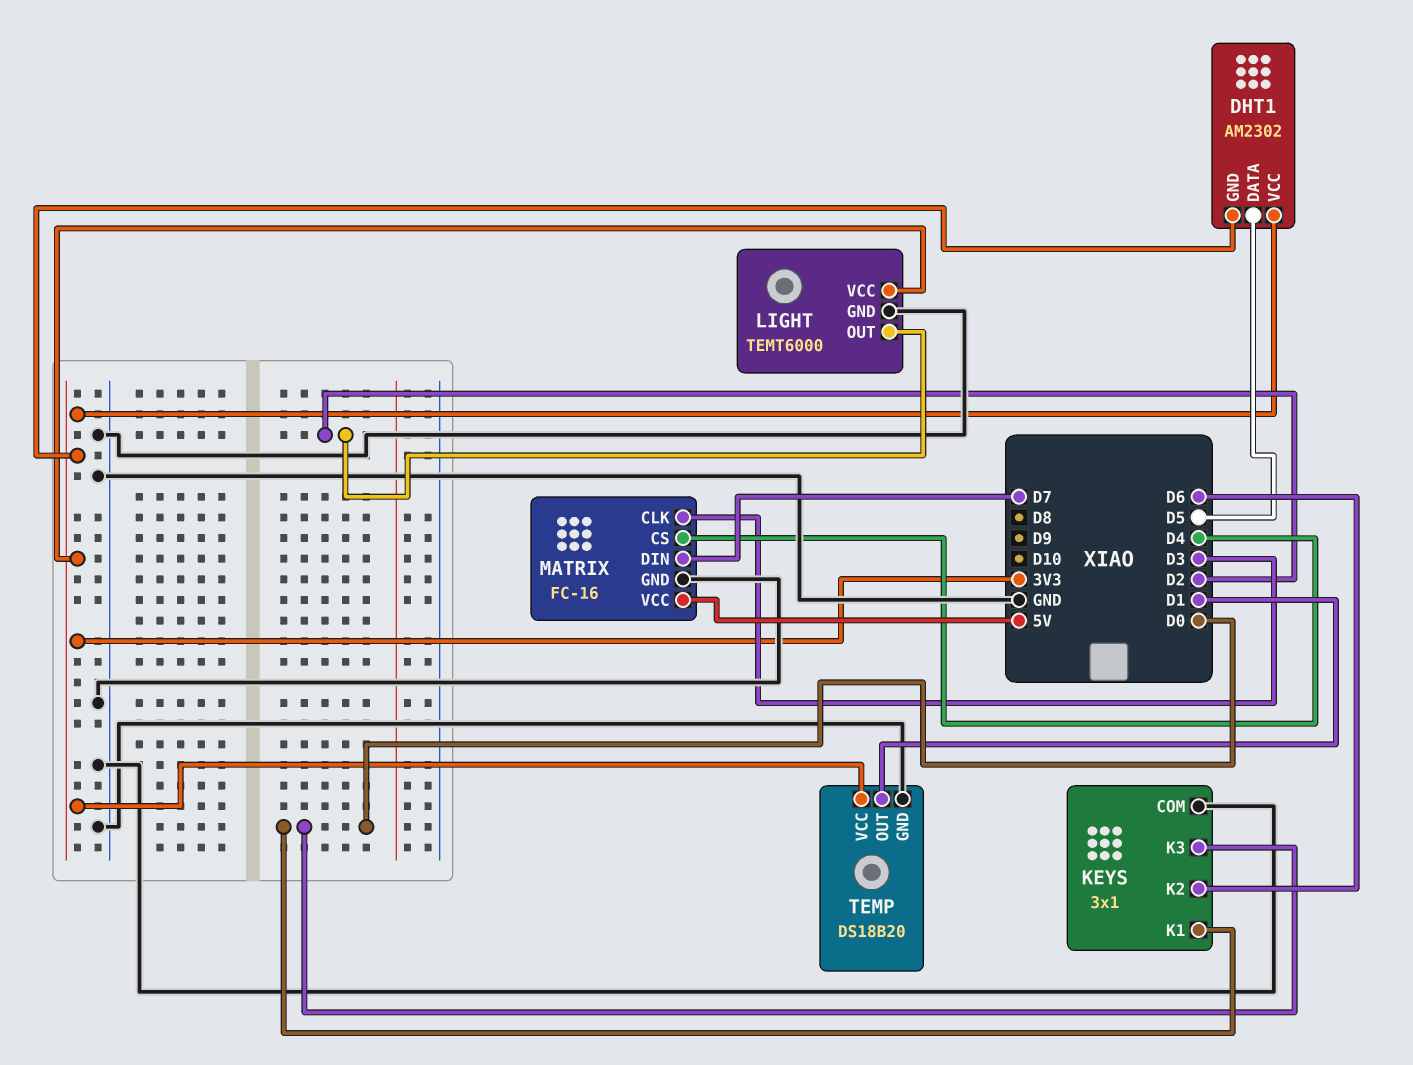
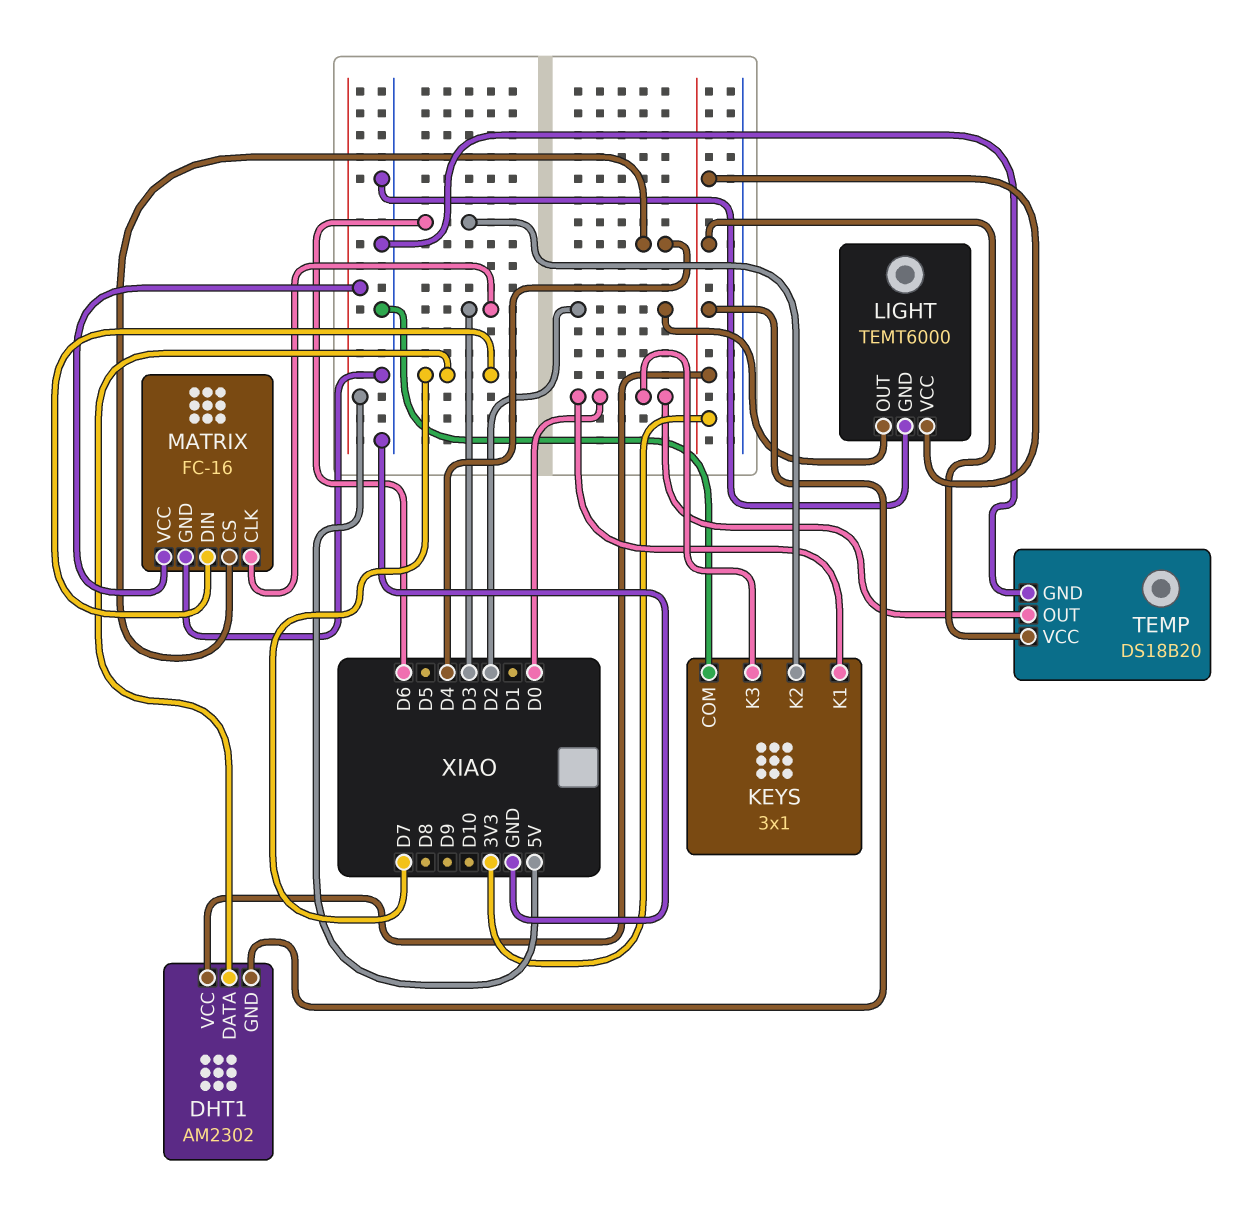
DHT1 pin DATA: D5 -> D7
TEMP pin OUT: D1 -> D0

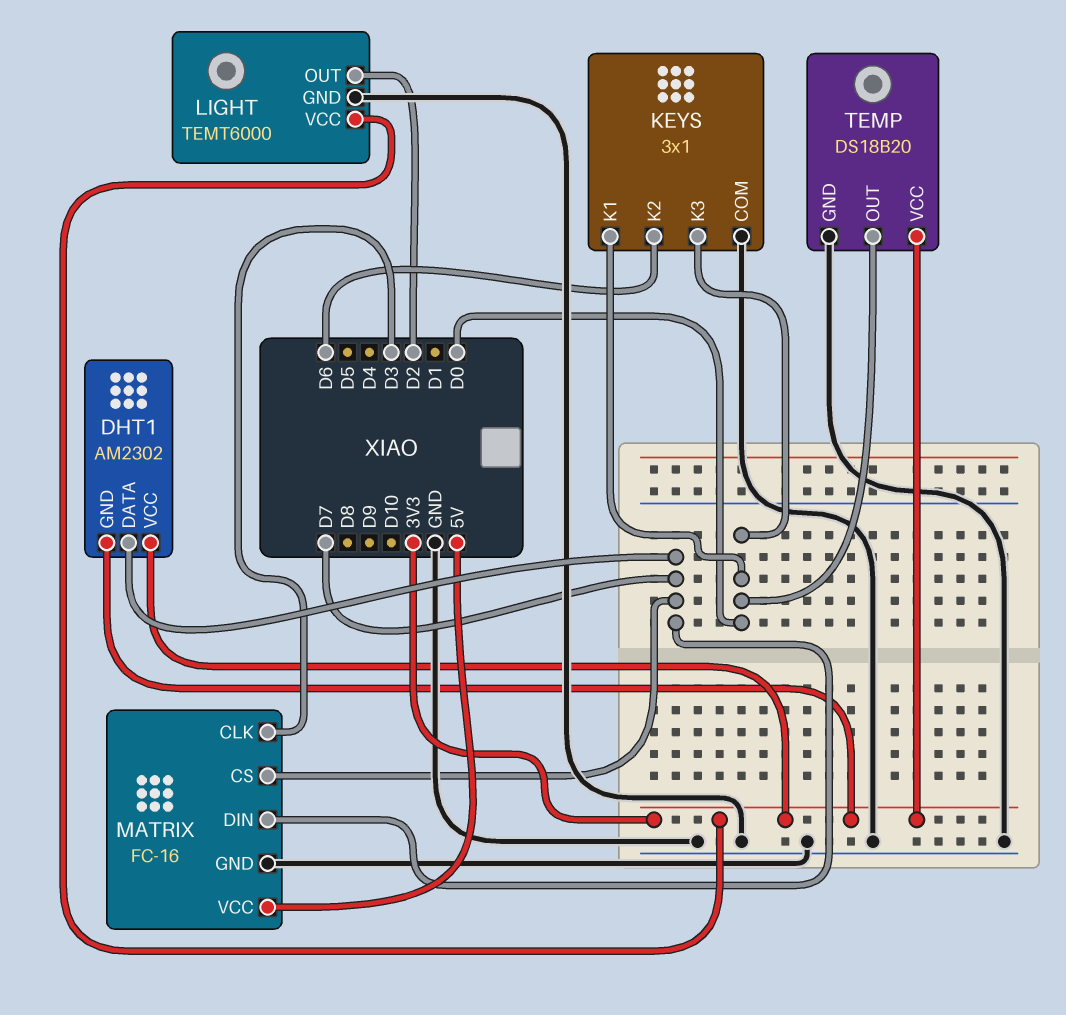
MATRIX pin CS: D4 -> D7

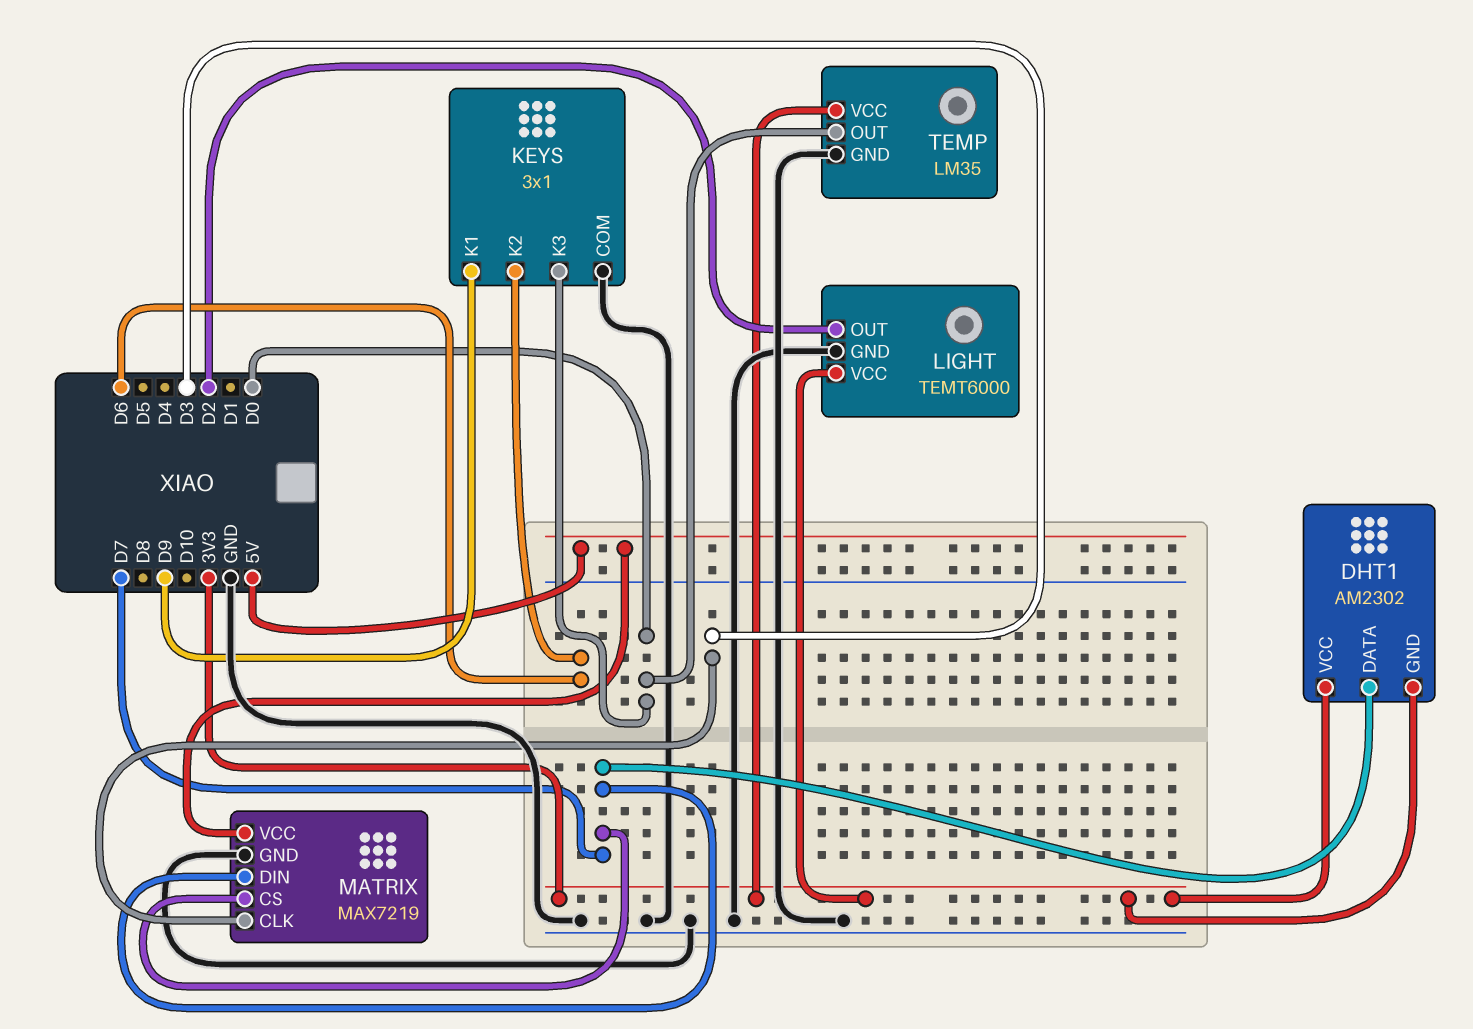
KEYS pin K1: D0 -> D9
MATRIX: FC-16 -> MAX7219
TEMP: DS18B20 -> LM35

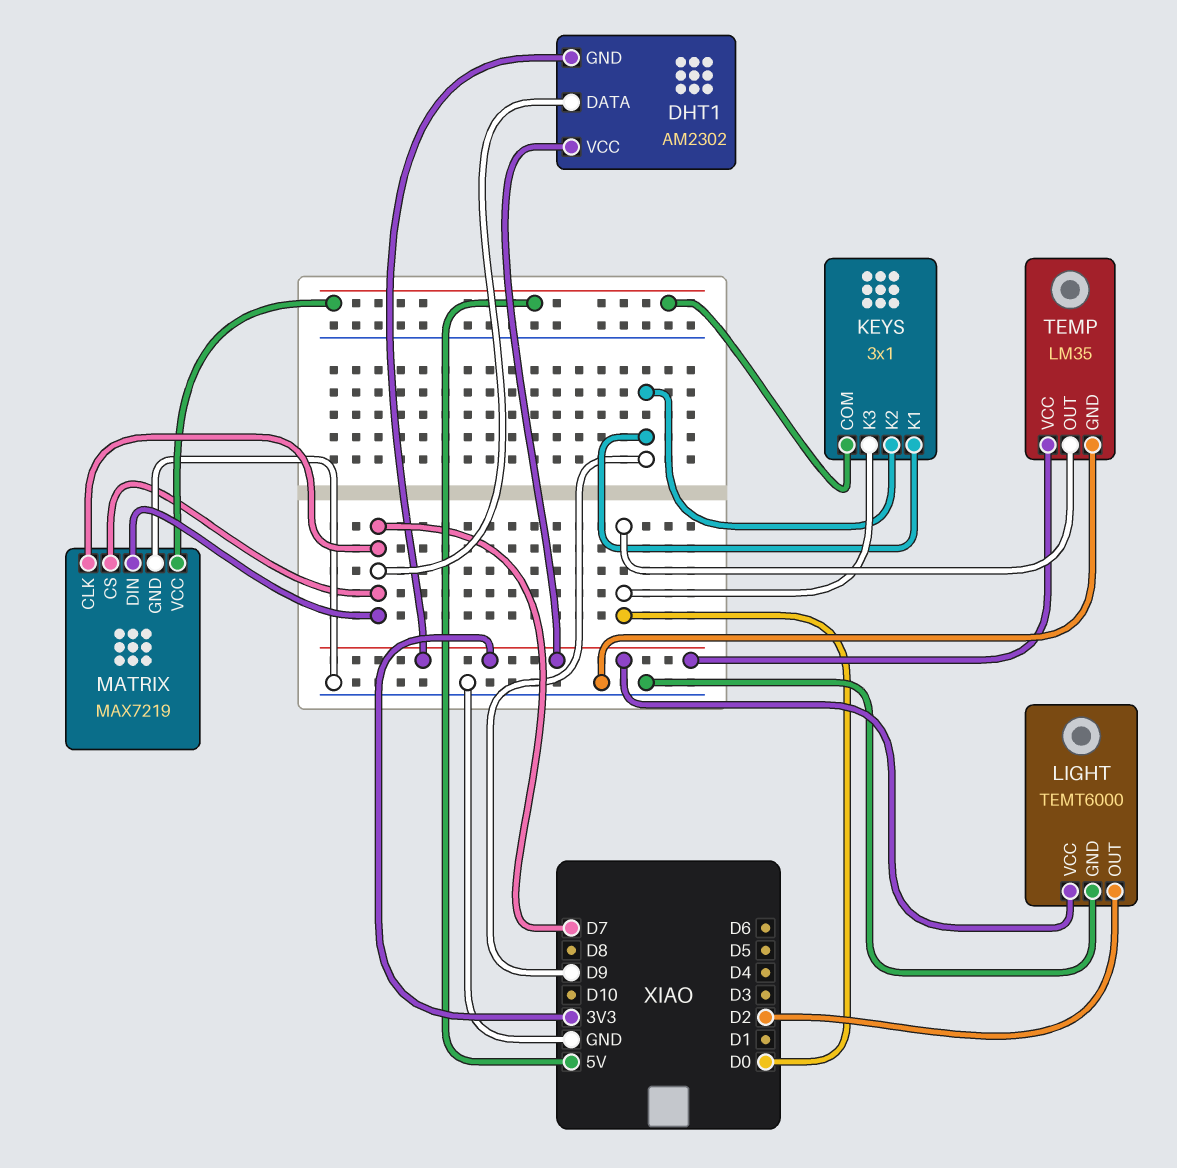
KEYS pin COM: GND -> 5V
KEYS pin K2: D6 -> D9
MATRIX pin CLK: D3 -> D7

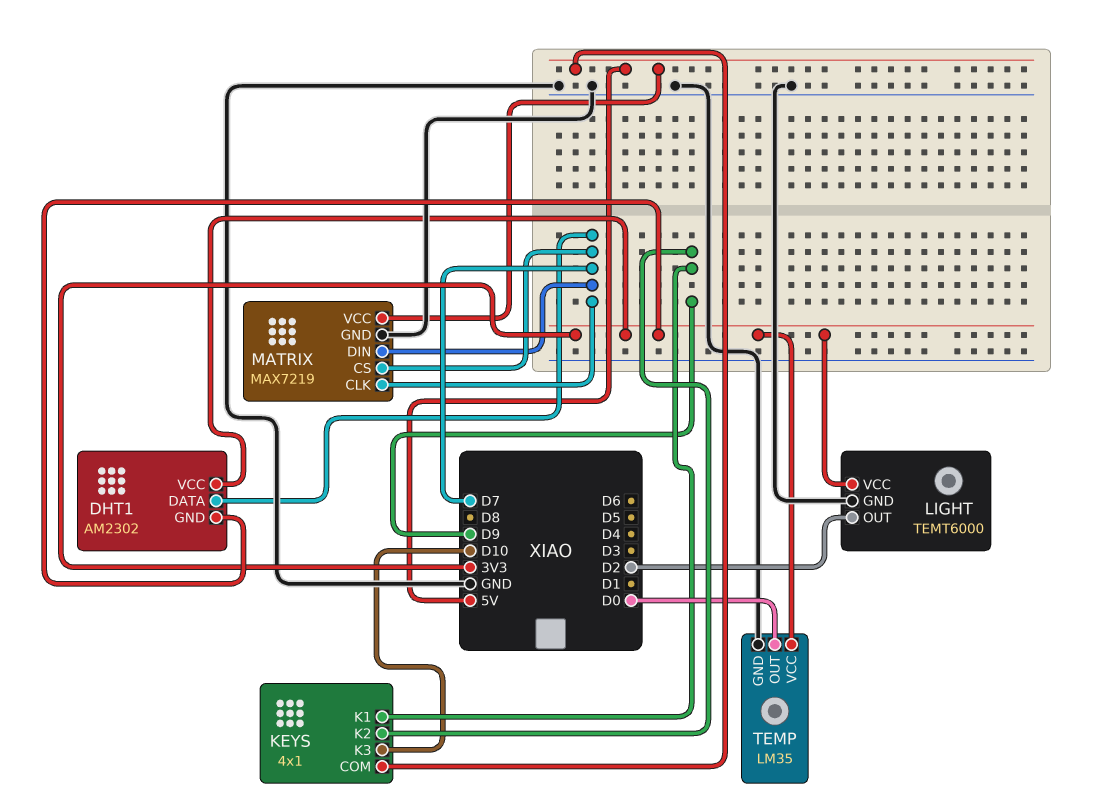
KEYS: 3x1 -> 4x1
KEYS pin K3: D0 -> D10

